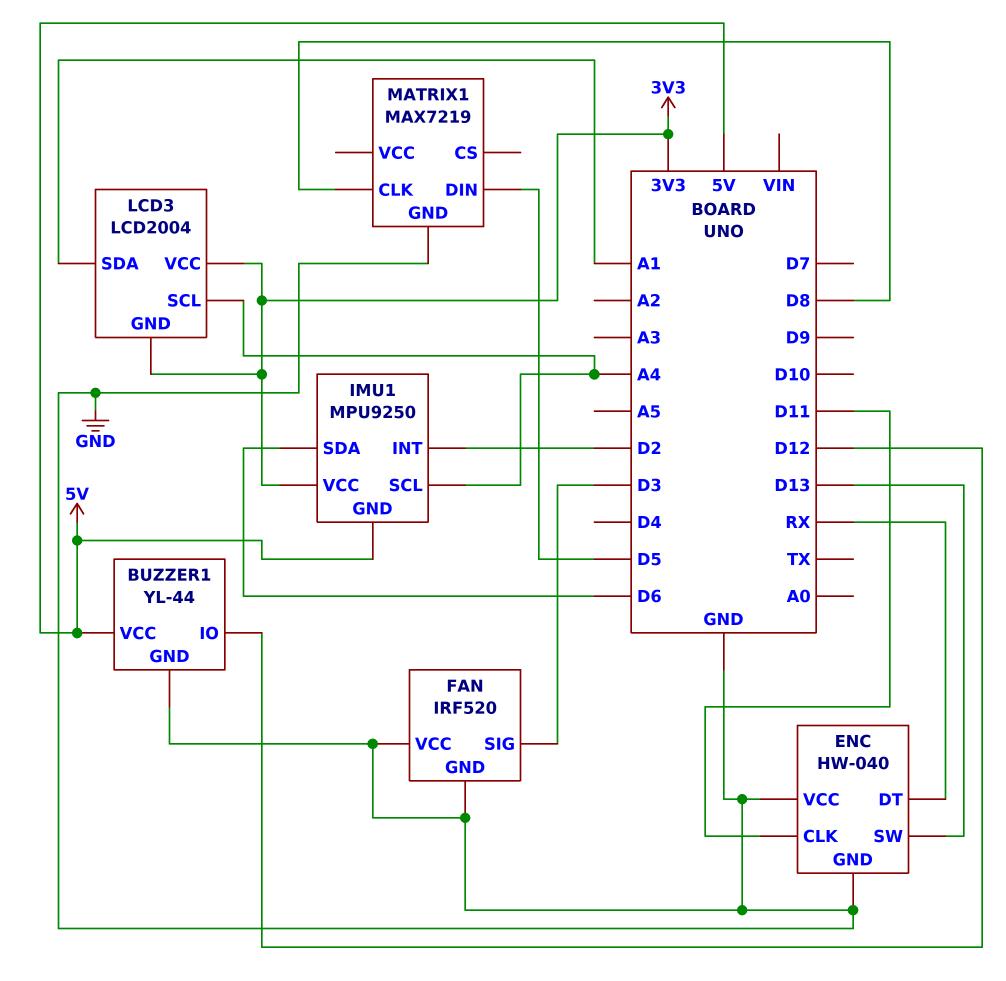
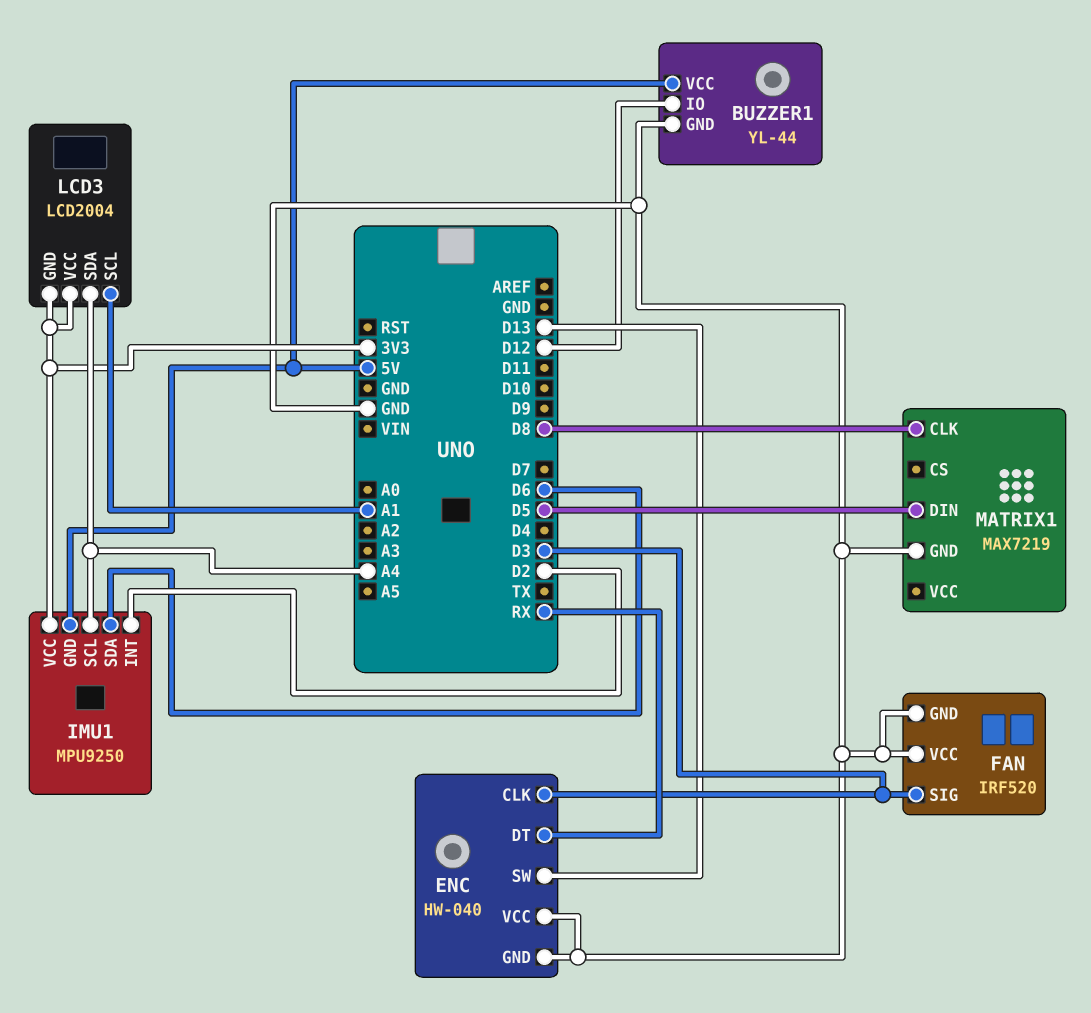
ENC pin CLK: D11 -> D3
LCD3 pin SCL: A4 -> A1
LCD3 pin SDA: A1 -> A4

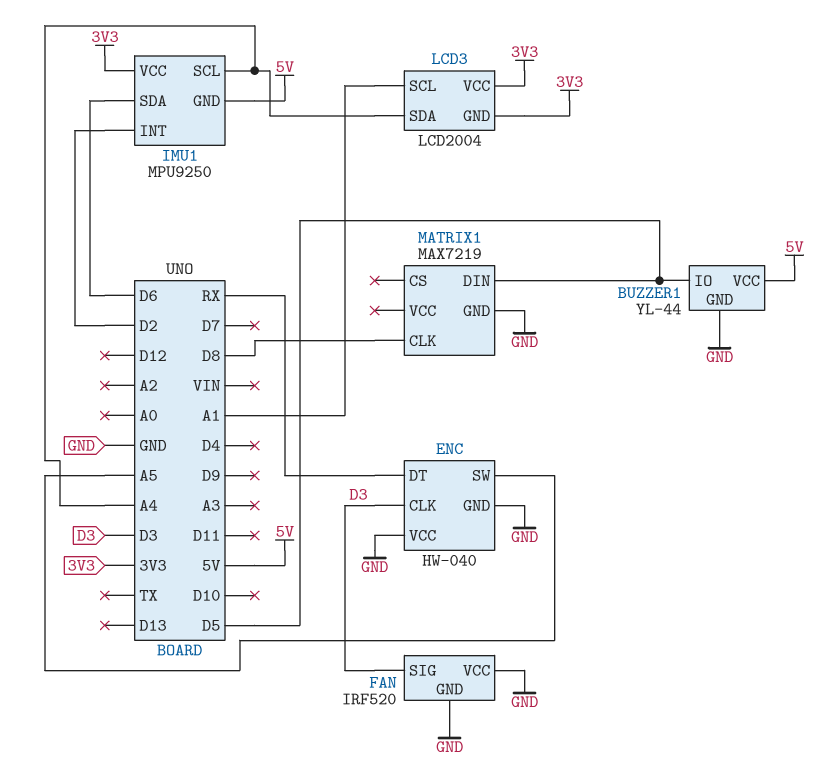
BUZZER1 pin IO: D12 -> D5
ENC pin SW: D13 -> A5

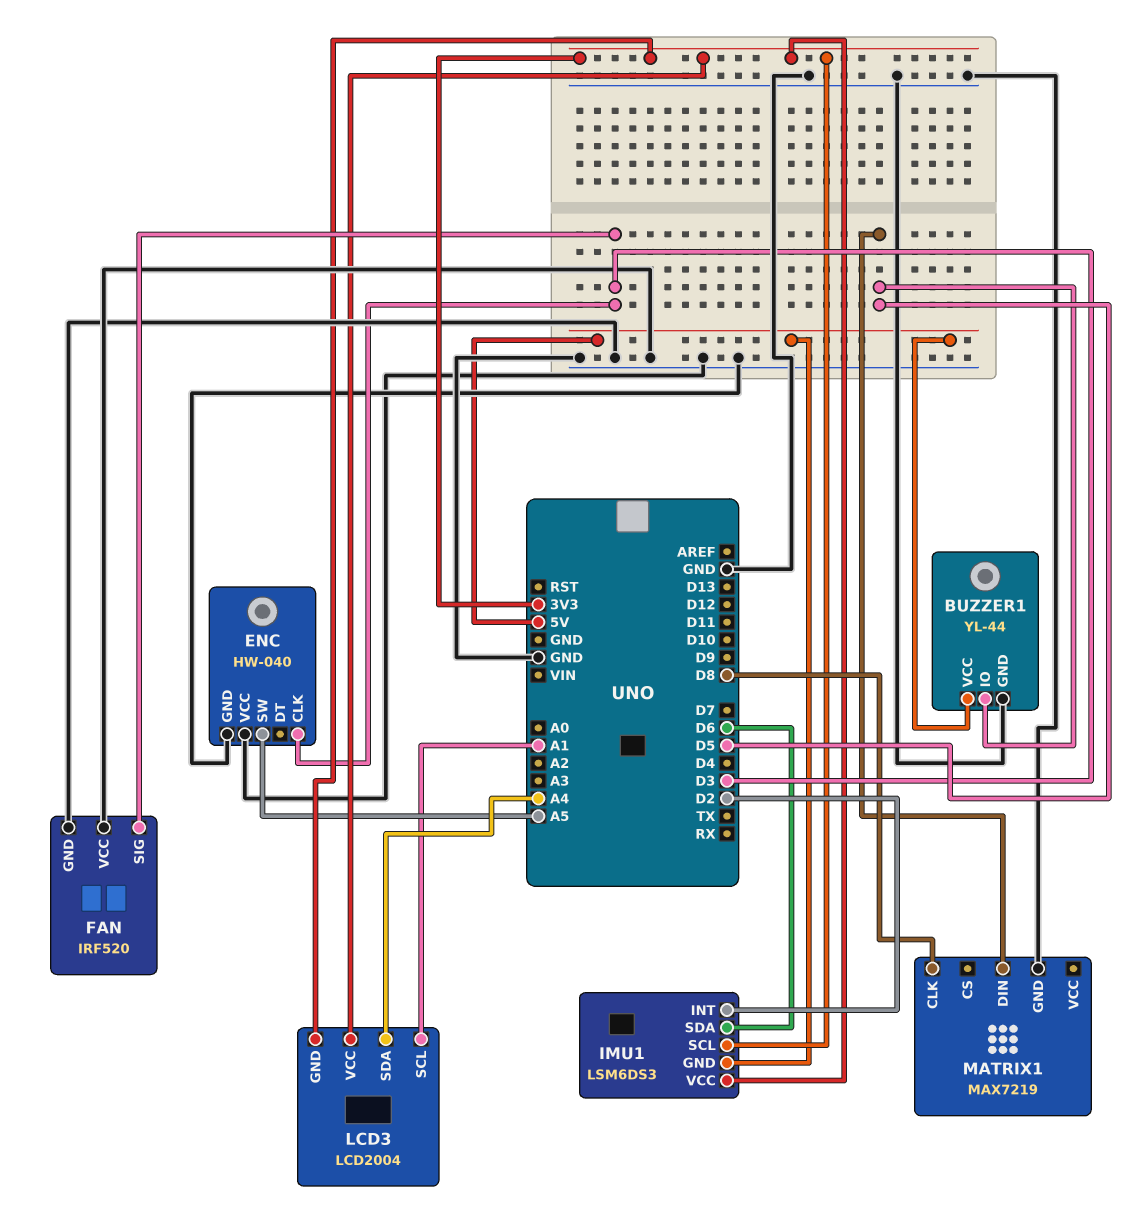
ENC pin DT: RX -> none
IMU1: MPU9250 -> LSM6DS3
IMU1 pin SCL: A4 -> 3V3

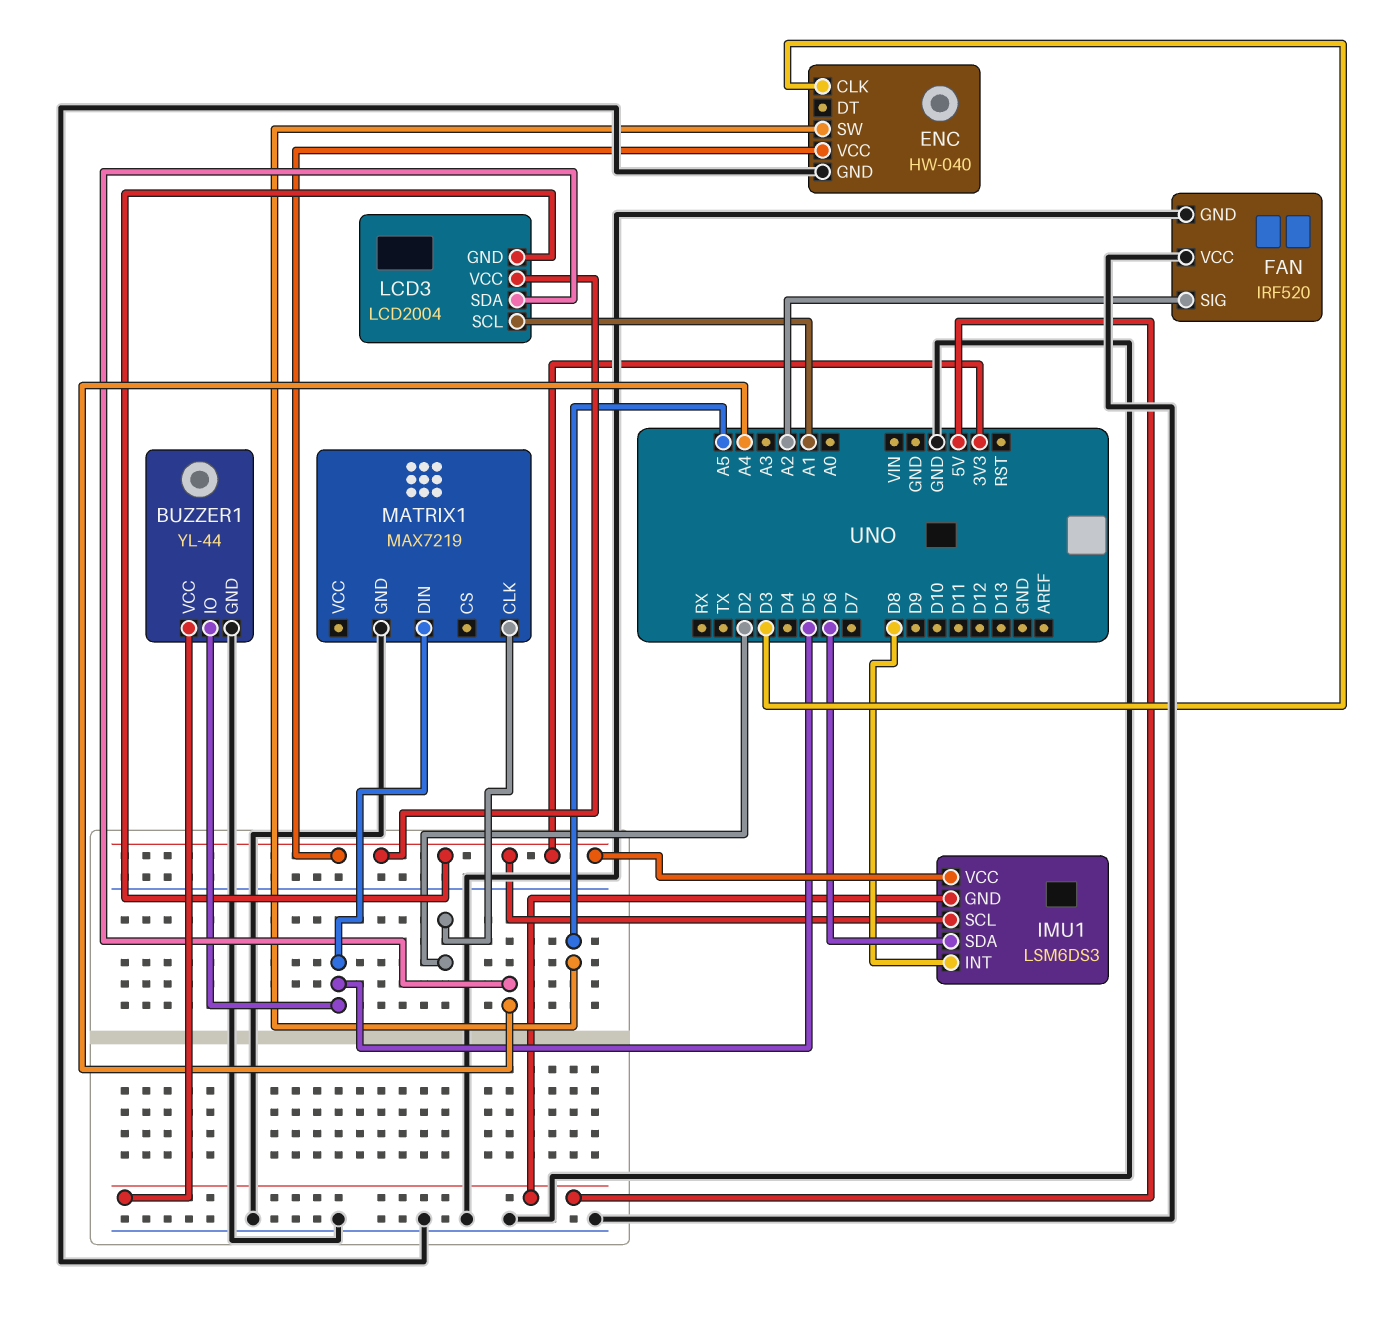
ENC pin VCC: GND -> 3V3
FAN pin SIG: D3 -> A2
IMU1 pin INT: D2 -> D8
MATRIX1 pin CLK: D8 -> D2

